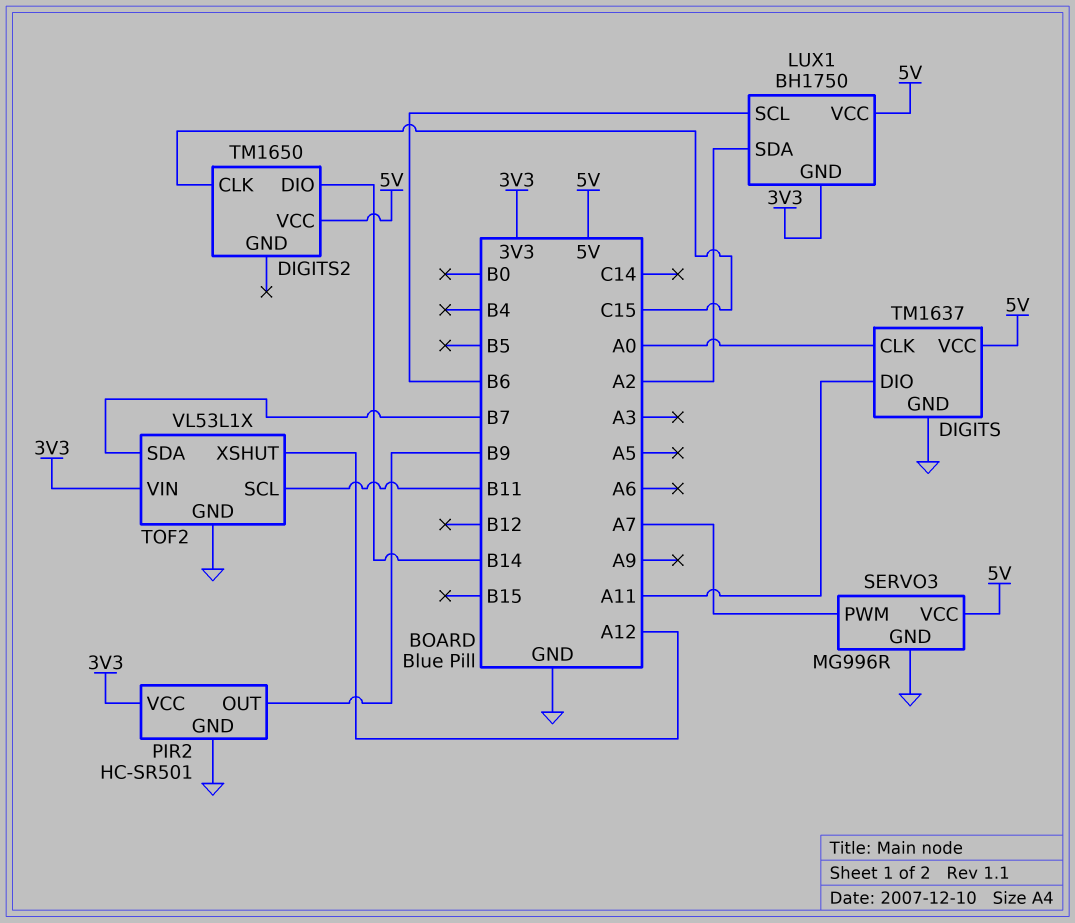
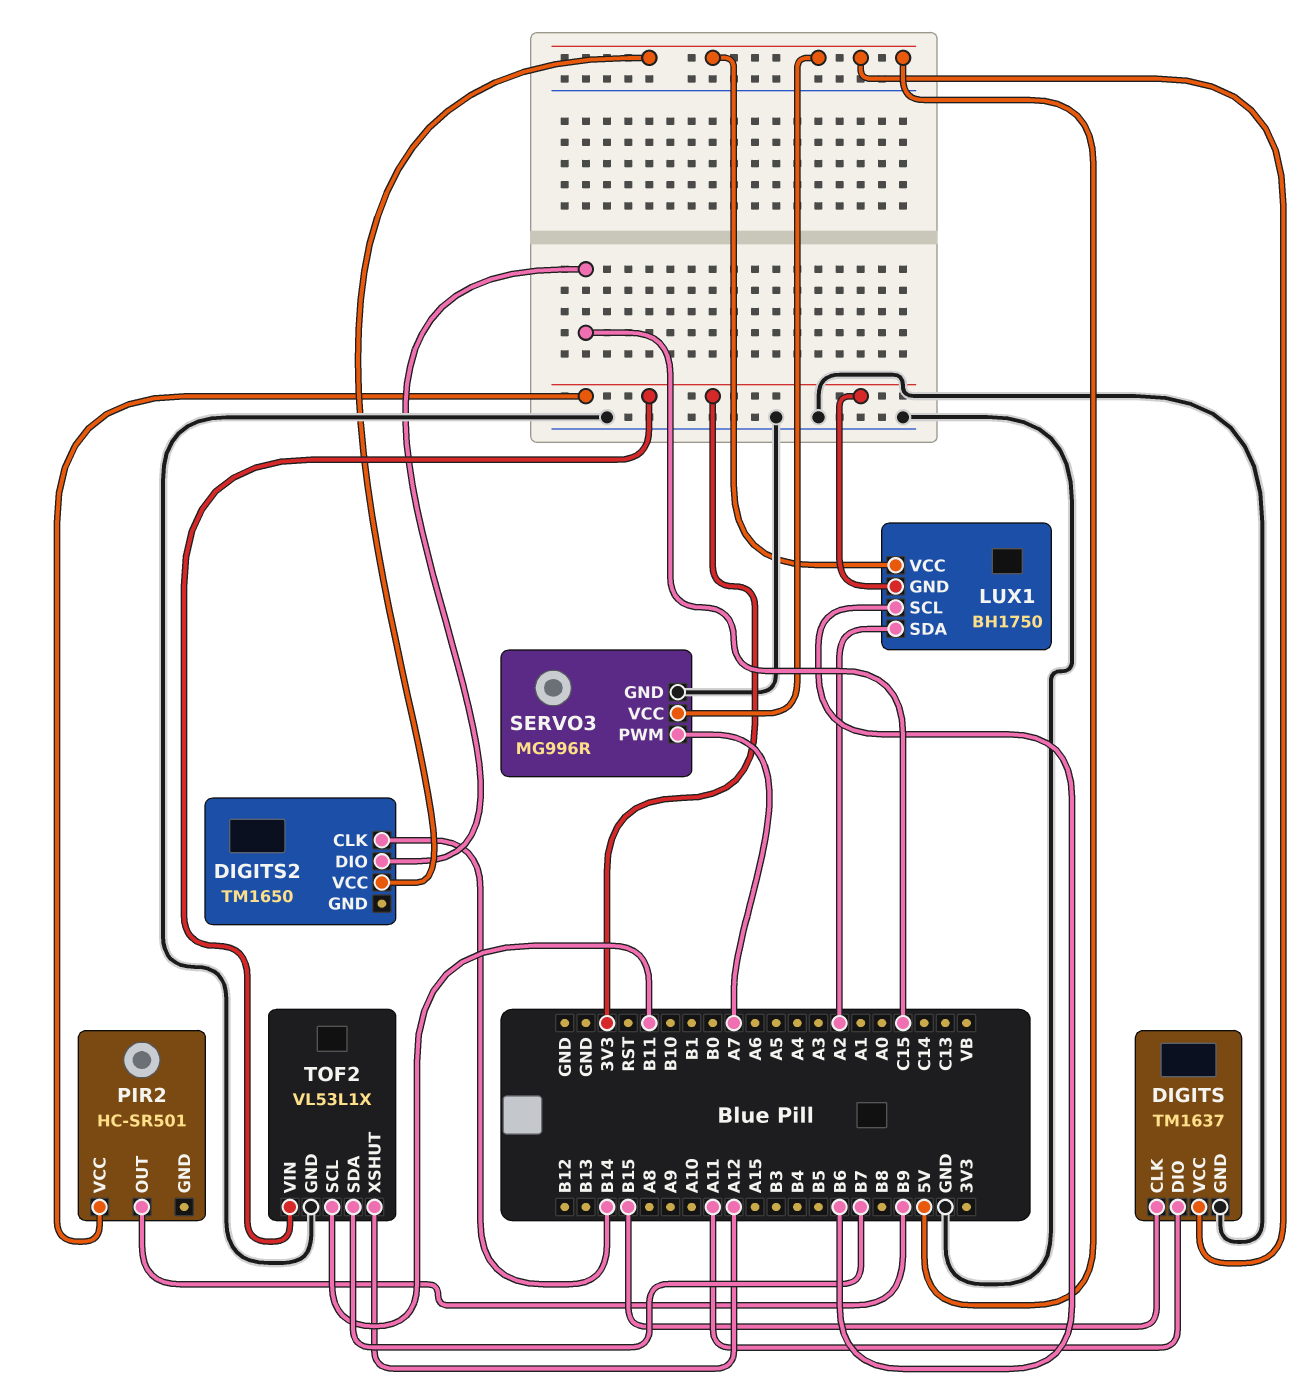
DIGITS pin CLK: A0 -> B15
DIGITS2 pin CLK: C15 -> B14
DIGITS2 pin DIO: B14 -> C15
PIR2 pin GND: GND -> none

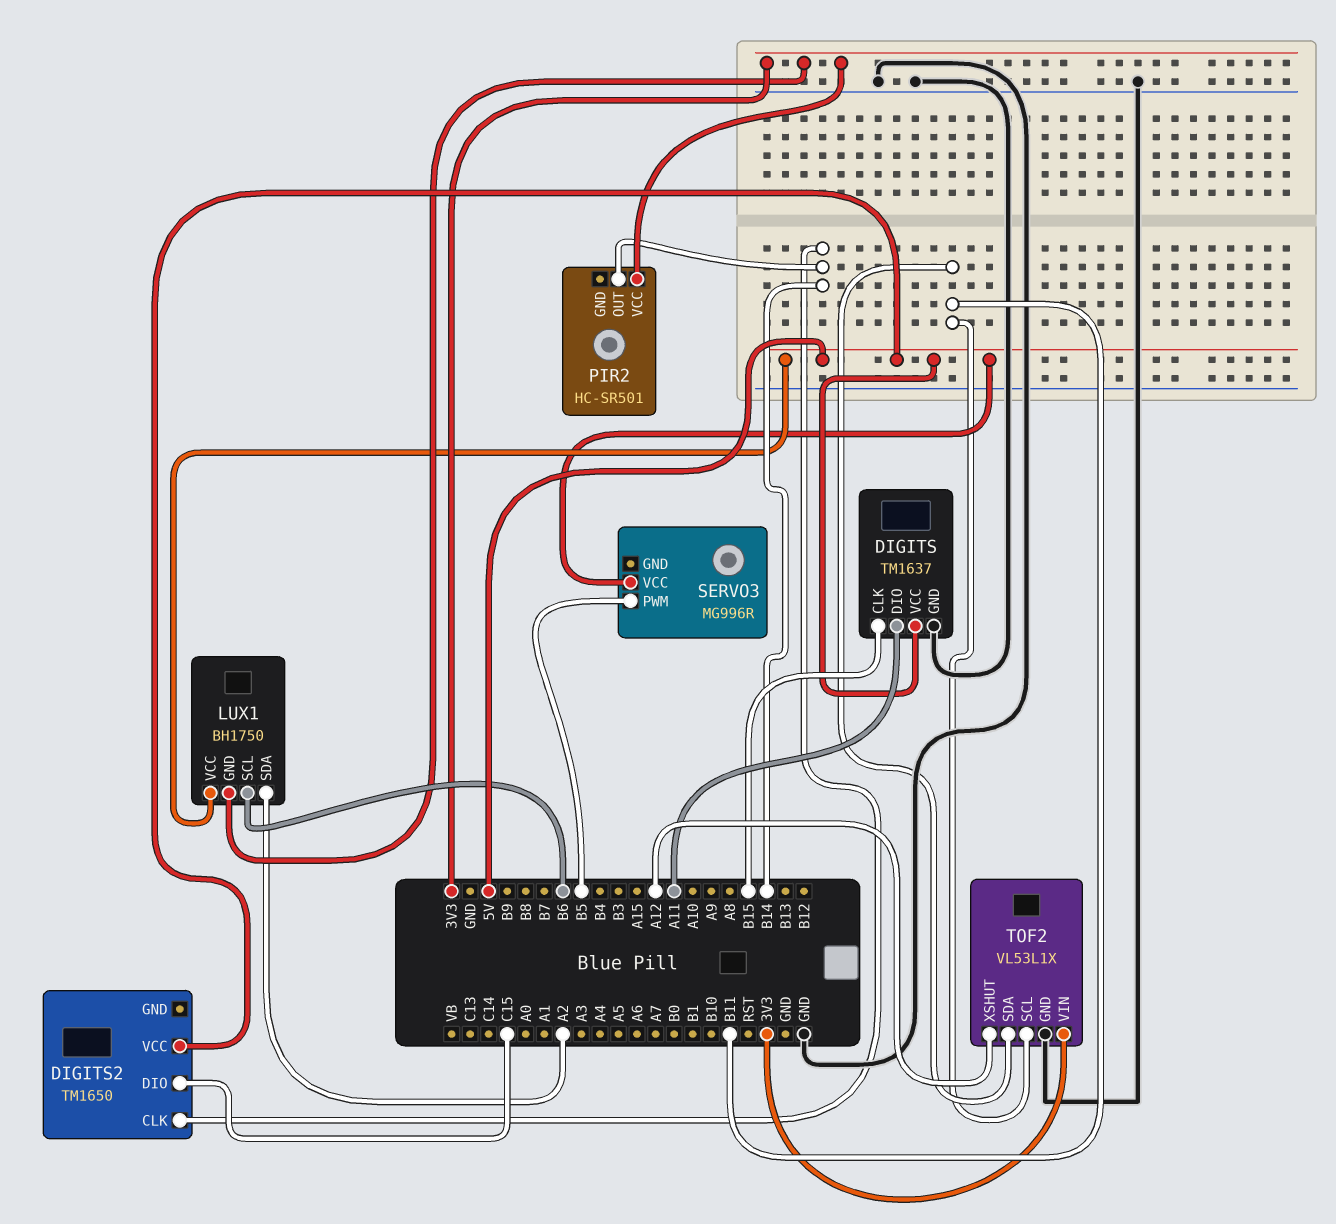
PIR2 pin OUT: B9 -> B14
SERVO3 pin GND: GND -> none
SERVO3 pin PWM: A7 -> B5
TOF2 pin SDA: B7 -> B11

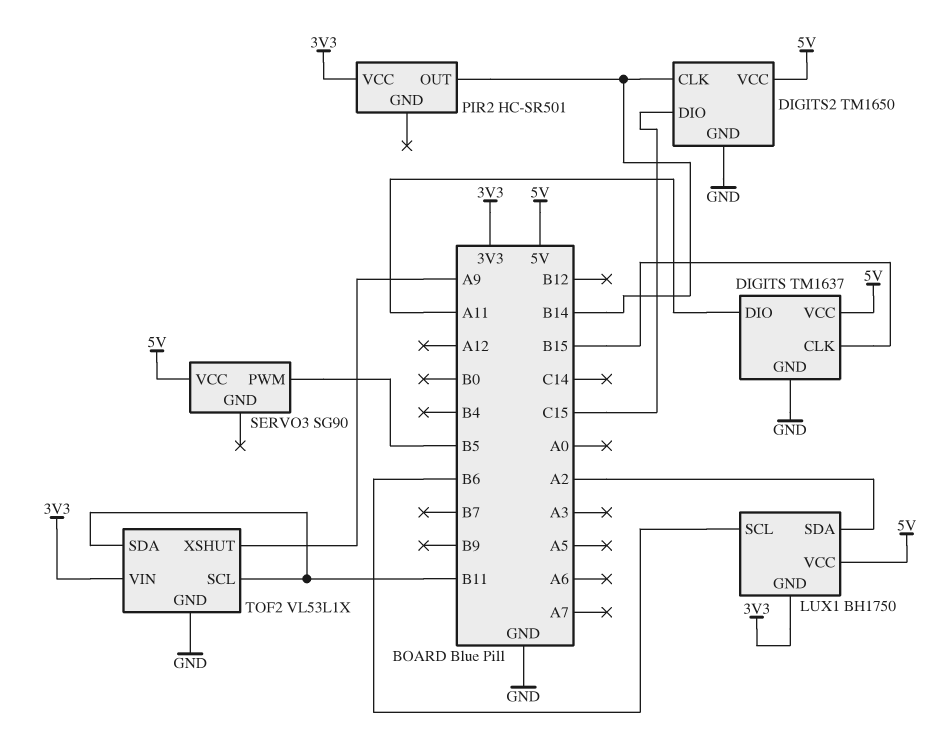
DIGITS2 pin GND: none -> GND
SERVO3: MG996R -> SG90
TOF2 pin XSHUT: A12 -> A9

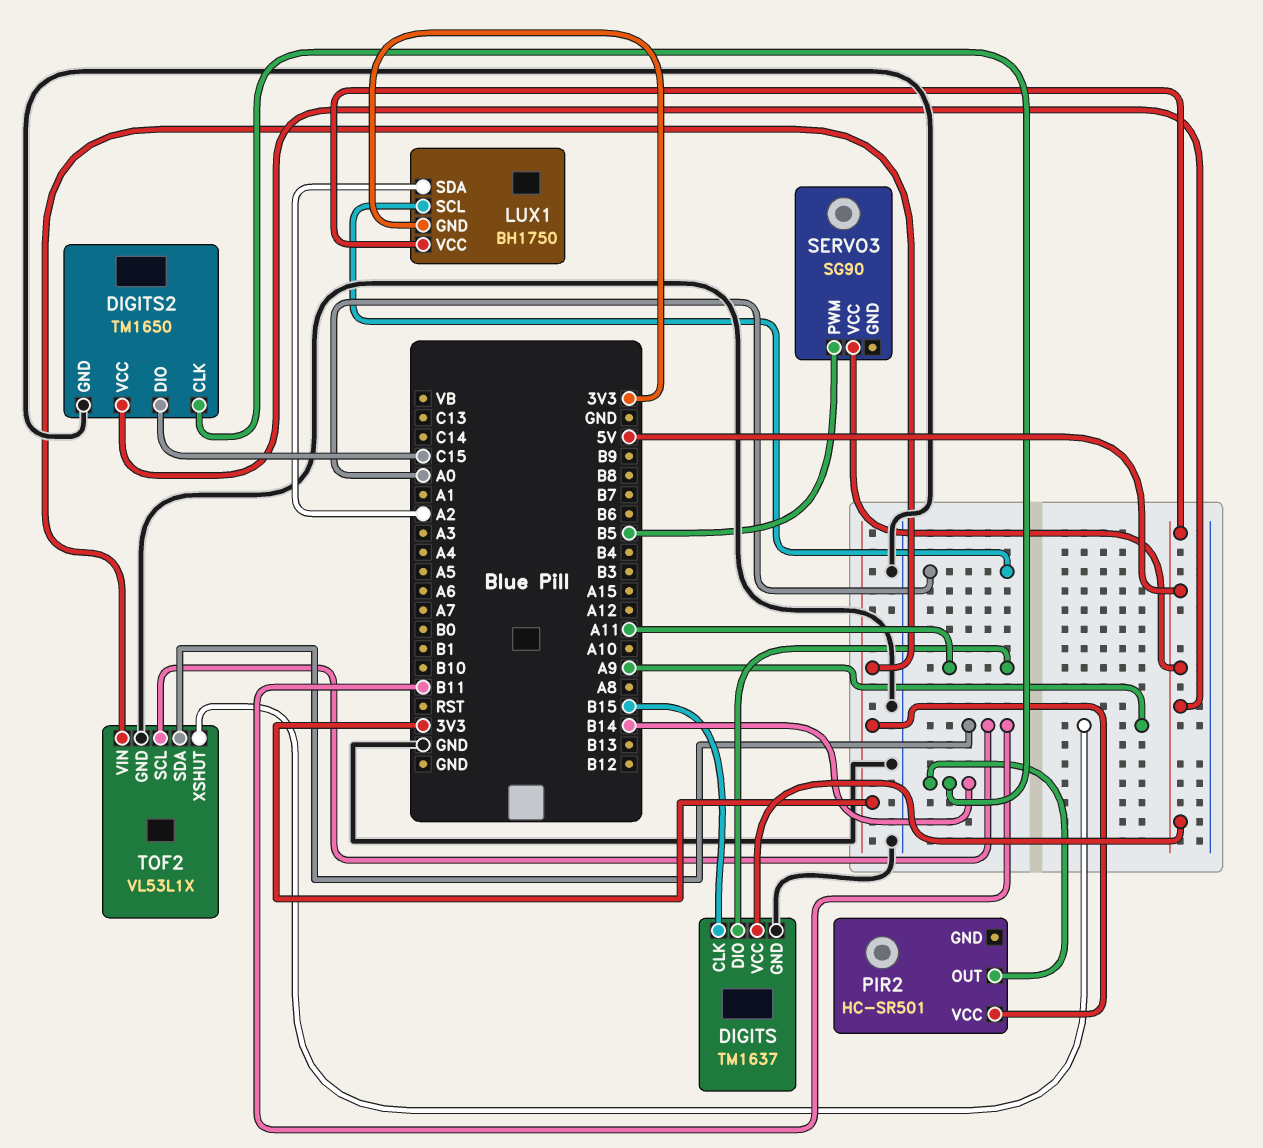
LUX1 pin SCL: B6 -> A0

